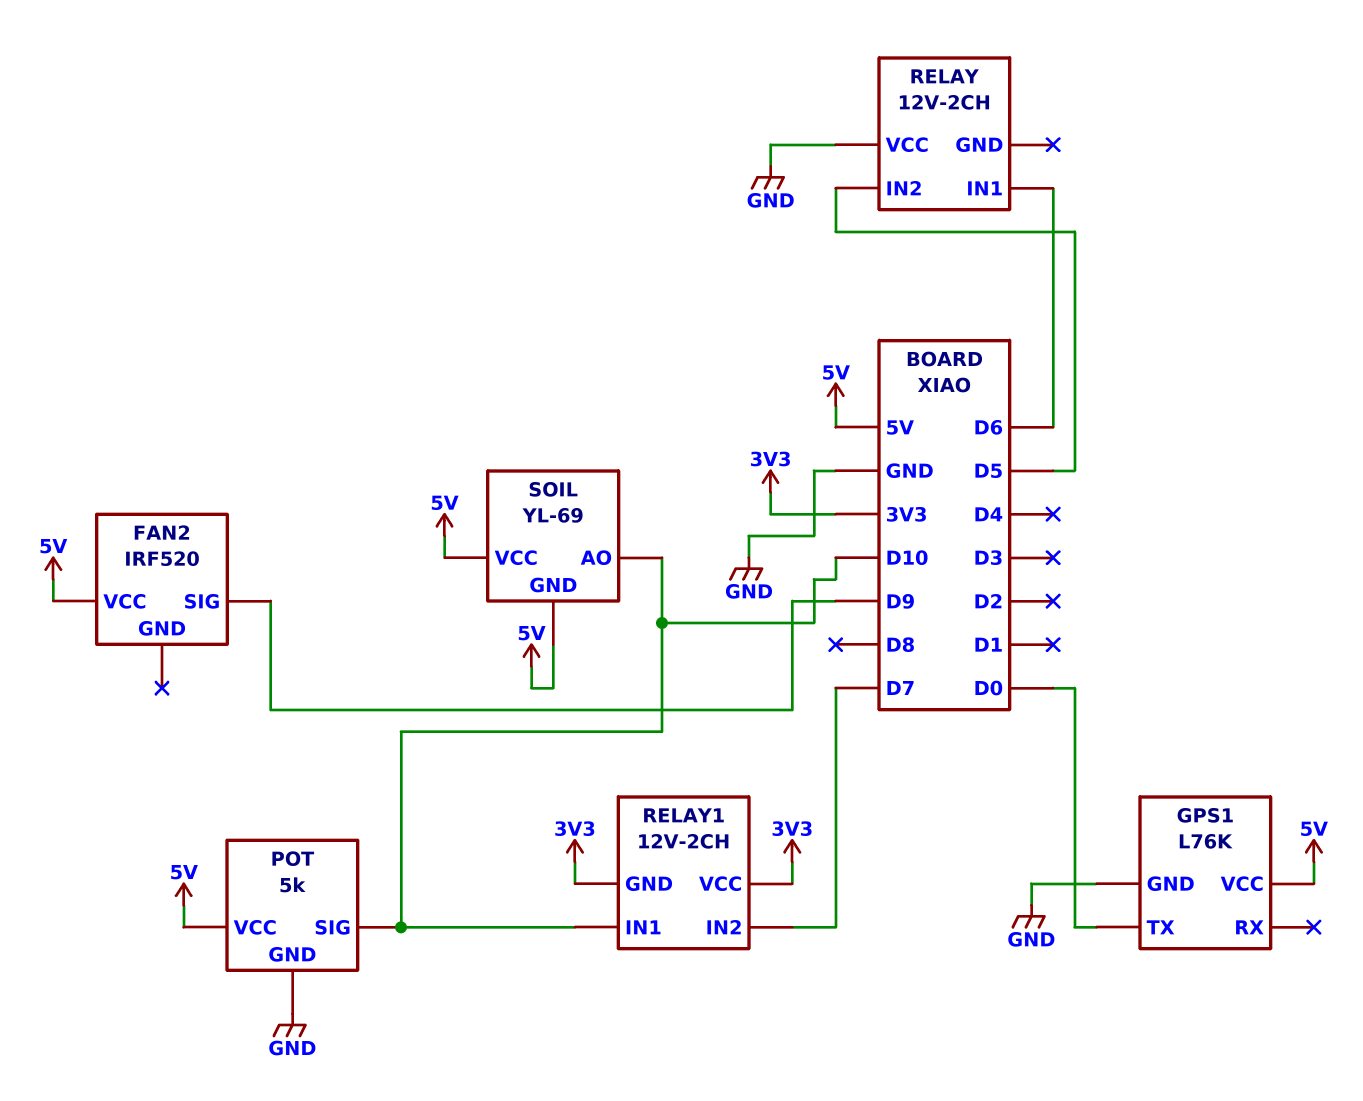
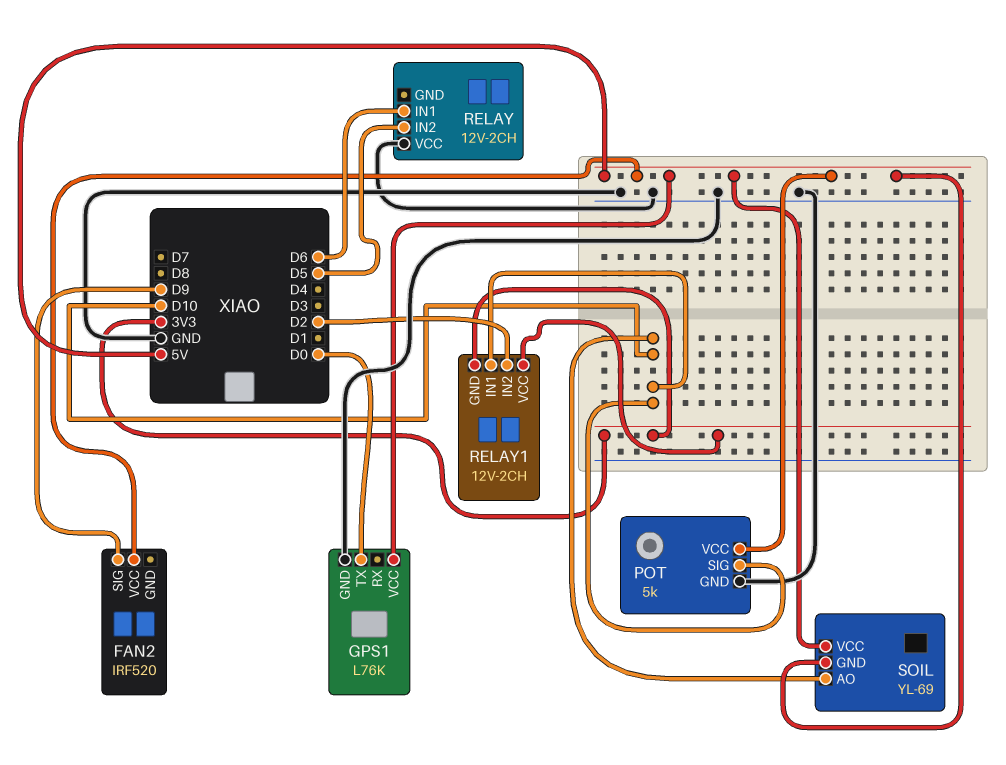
RELAY1 pin IN2: D7 -> D2

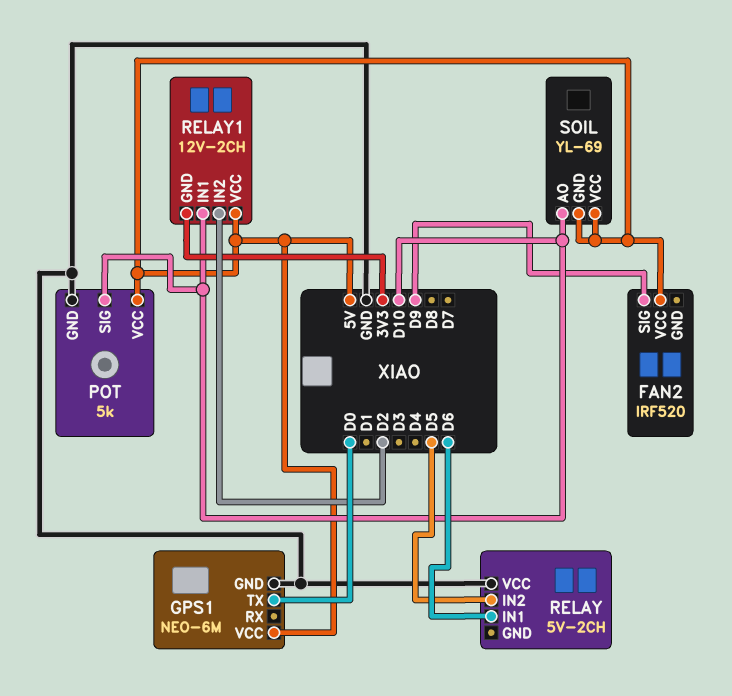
GPS1: L76K -> NEO-6M
RELAY: 12V-2CH -> 5V-2CH
RELAY1 pin VCC: 3V3 -> 5V

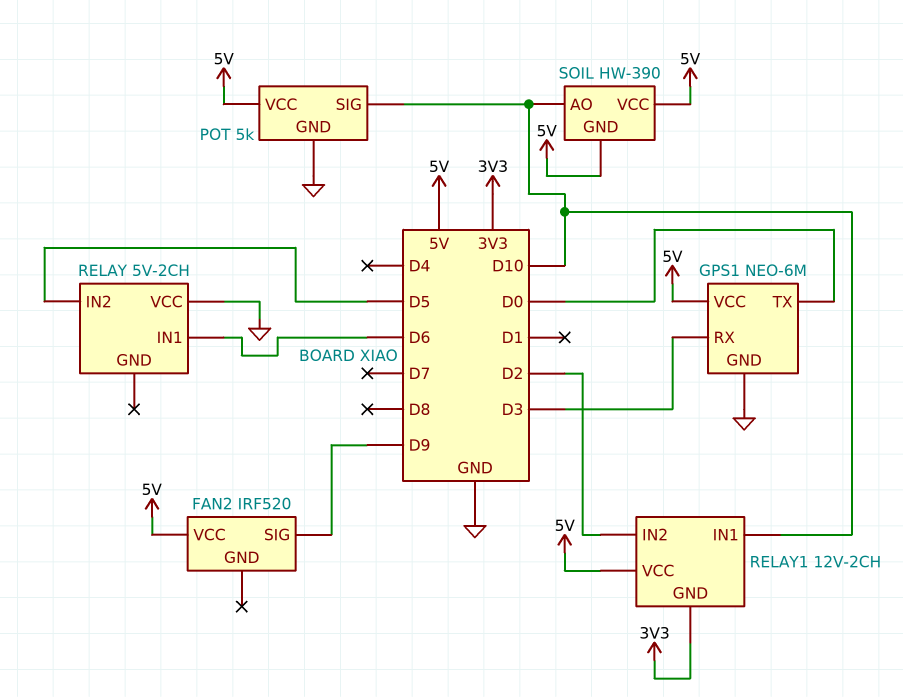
GPS1 pin RX: none -> D3
SOIL: YL-69 -> HW-390

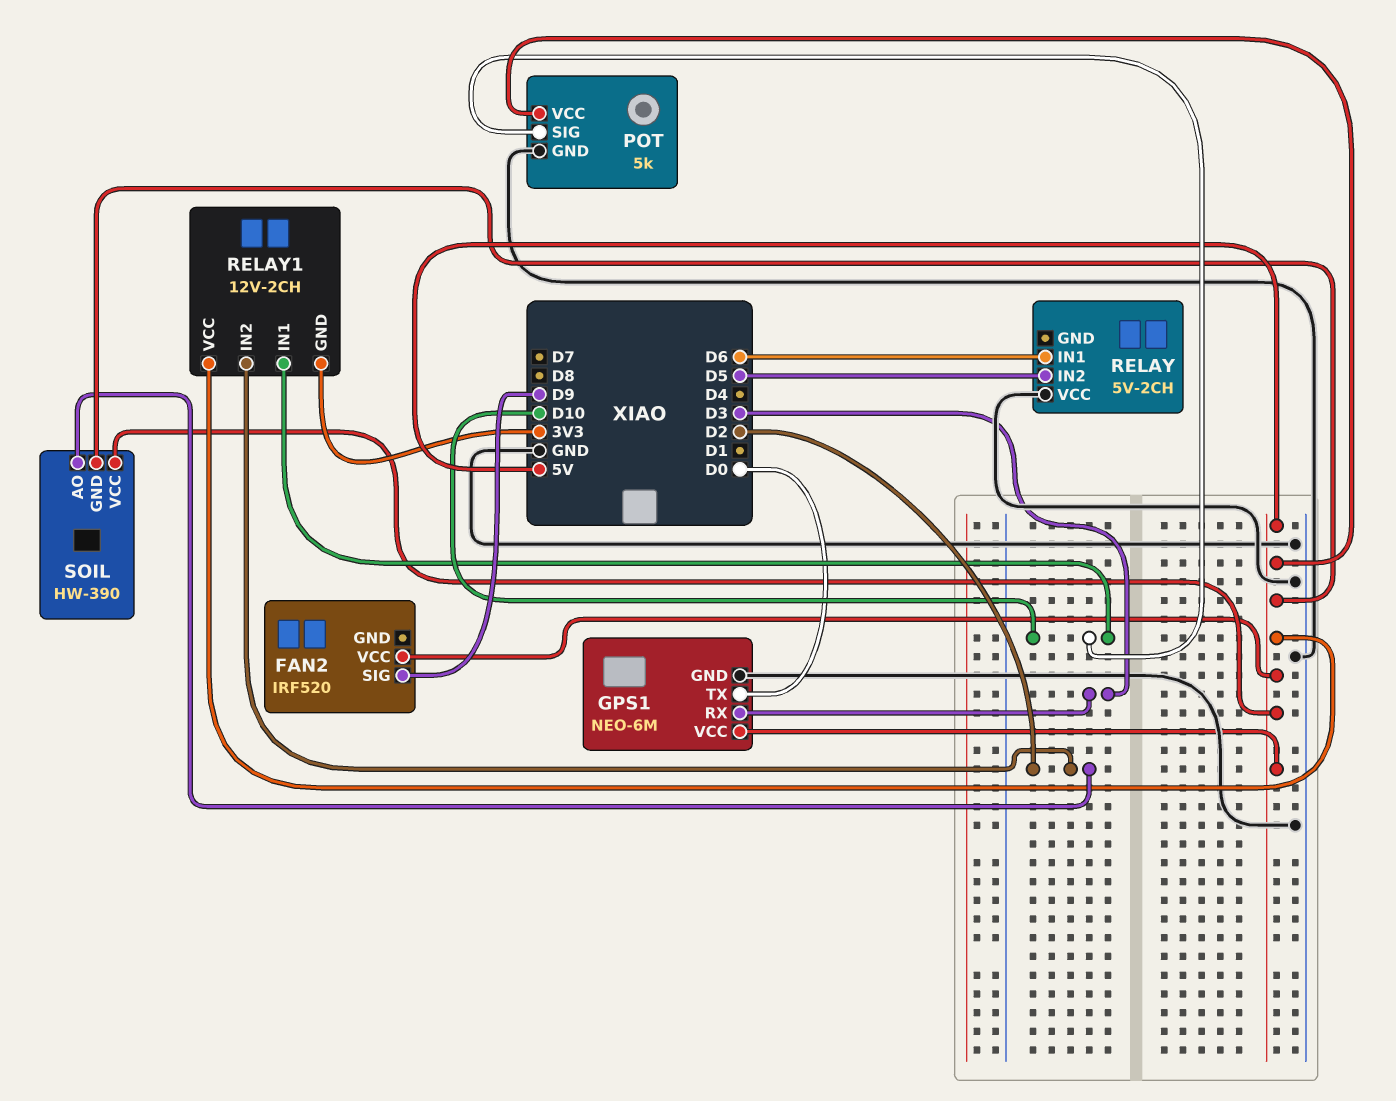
SOIL pin AO: D10 -> D2

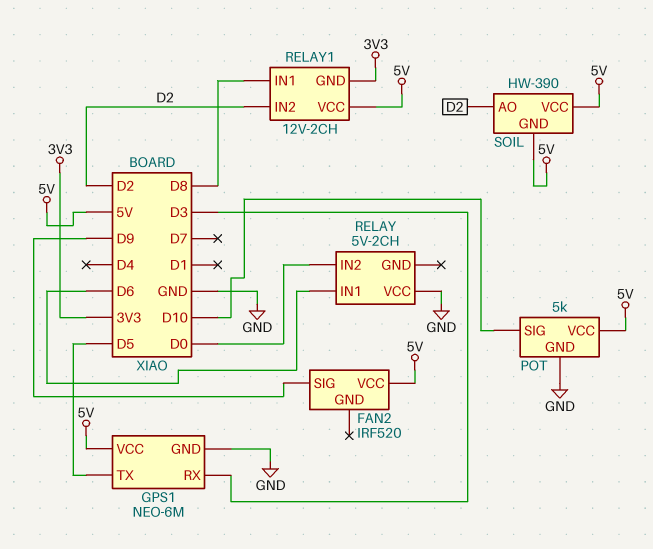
GPS1 pin TX: D0 -> D5
RELAY pin IN2: D5 -> D0
RELAY1 pin IN1: D10 -> D8

